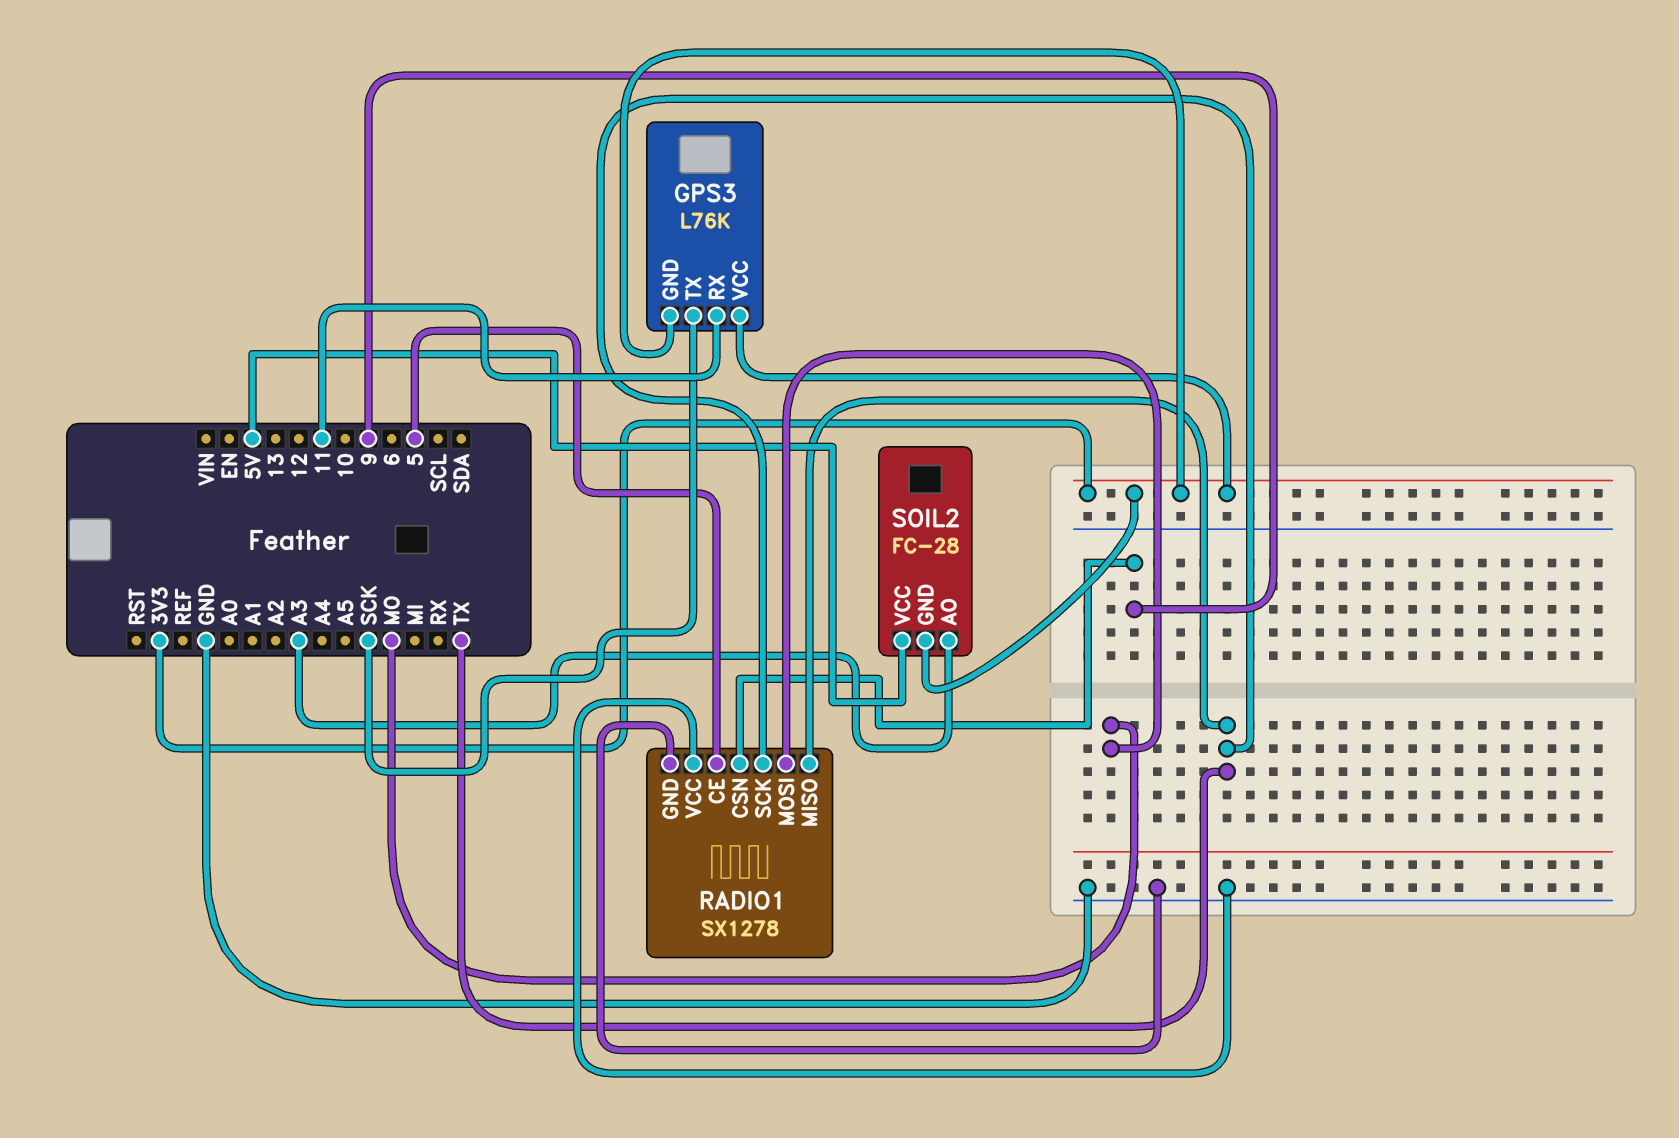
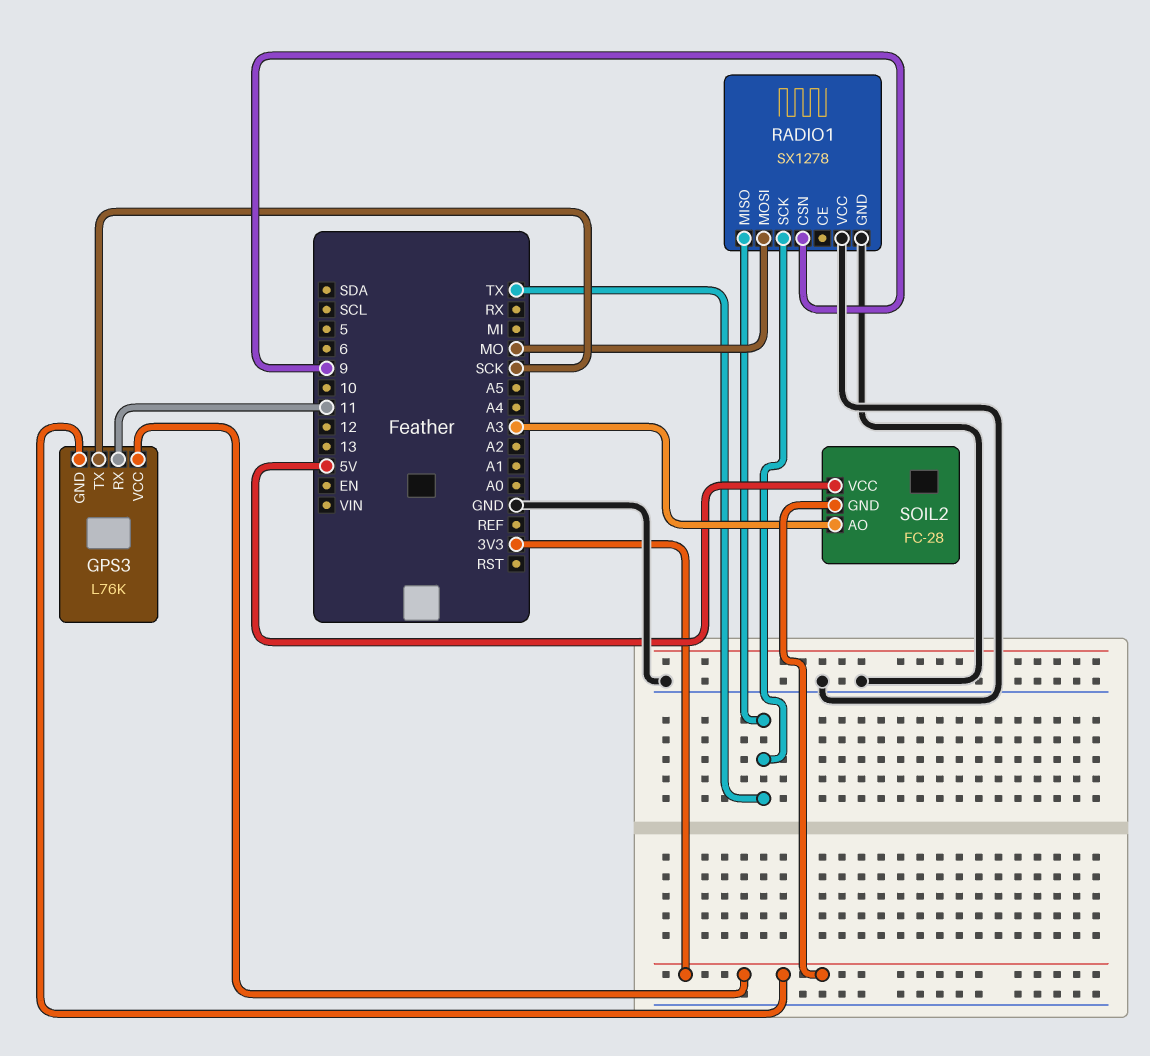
RADIO1 pin CE: 5 -> none

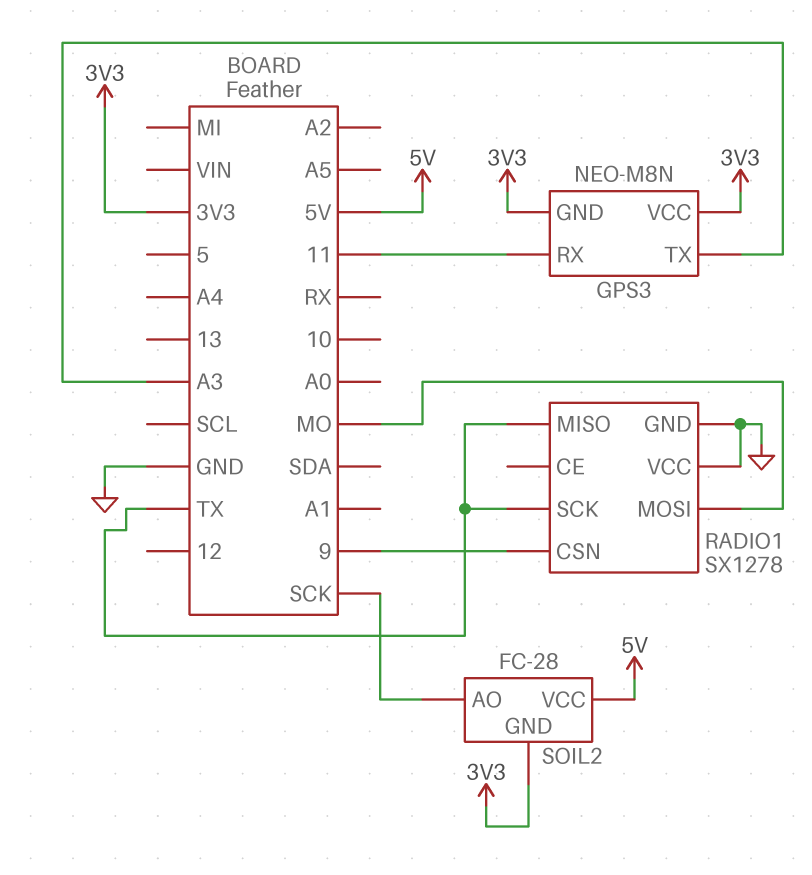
GPS3: L76K -> NEO-M8N
GPS3 pin TX: SCK -> A3
SOIL2 pin AO: A3 -> SCK

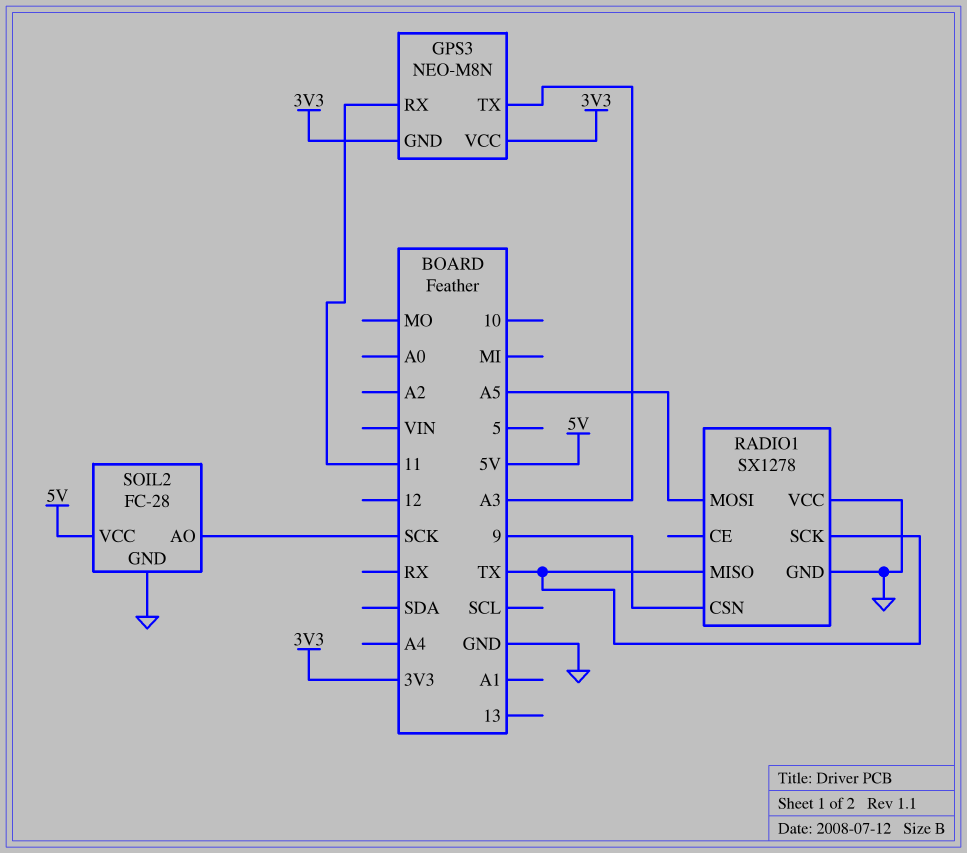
RADIO1 pin MOSI: MO -> A5
SOIL2 pin GND: 3V3 -> GND

